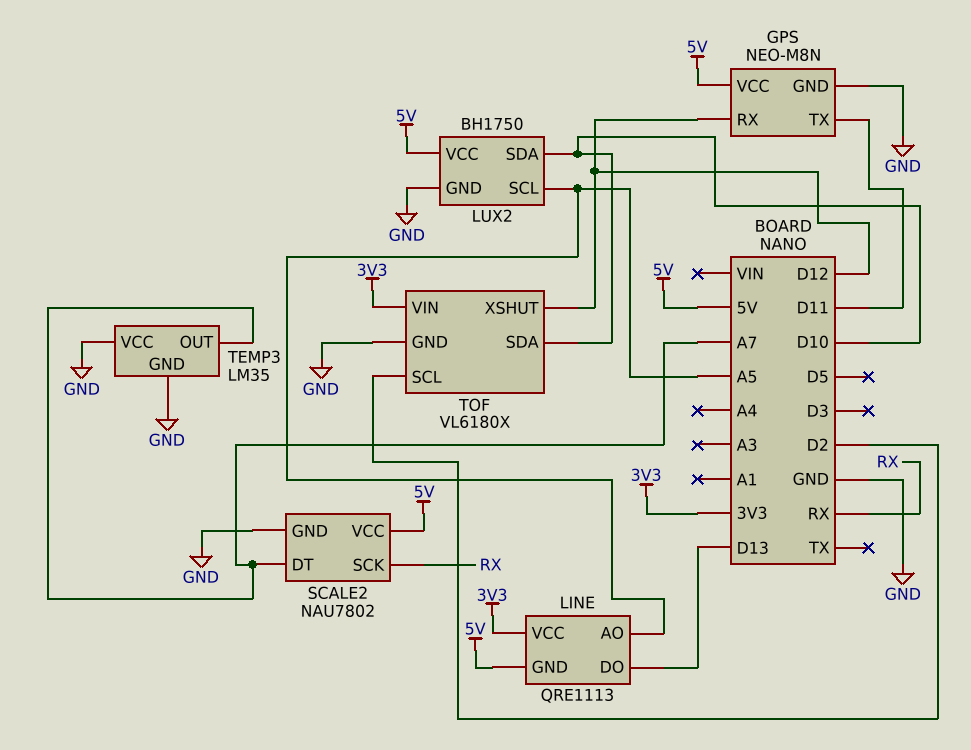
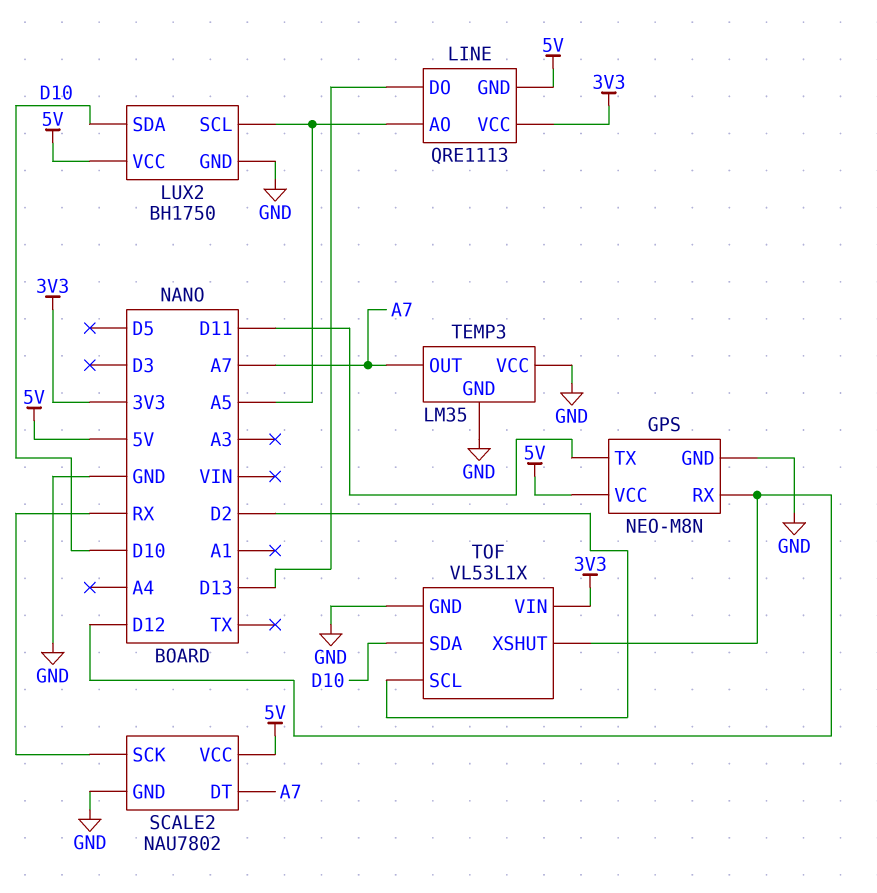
TOF: VL6180X -> VL53L1X

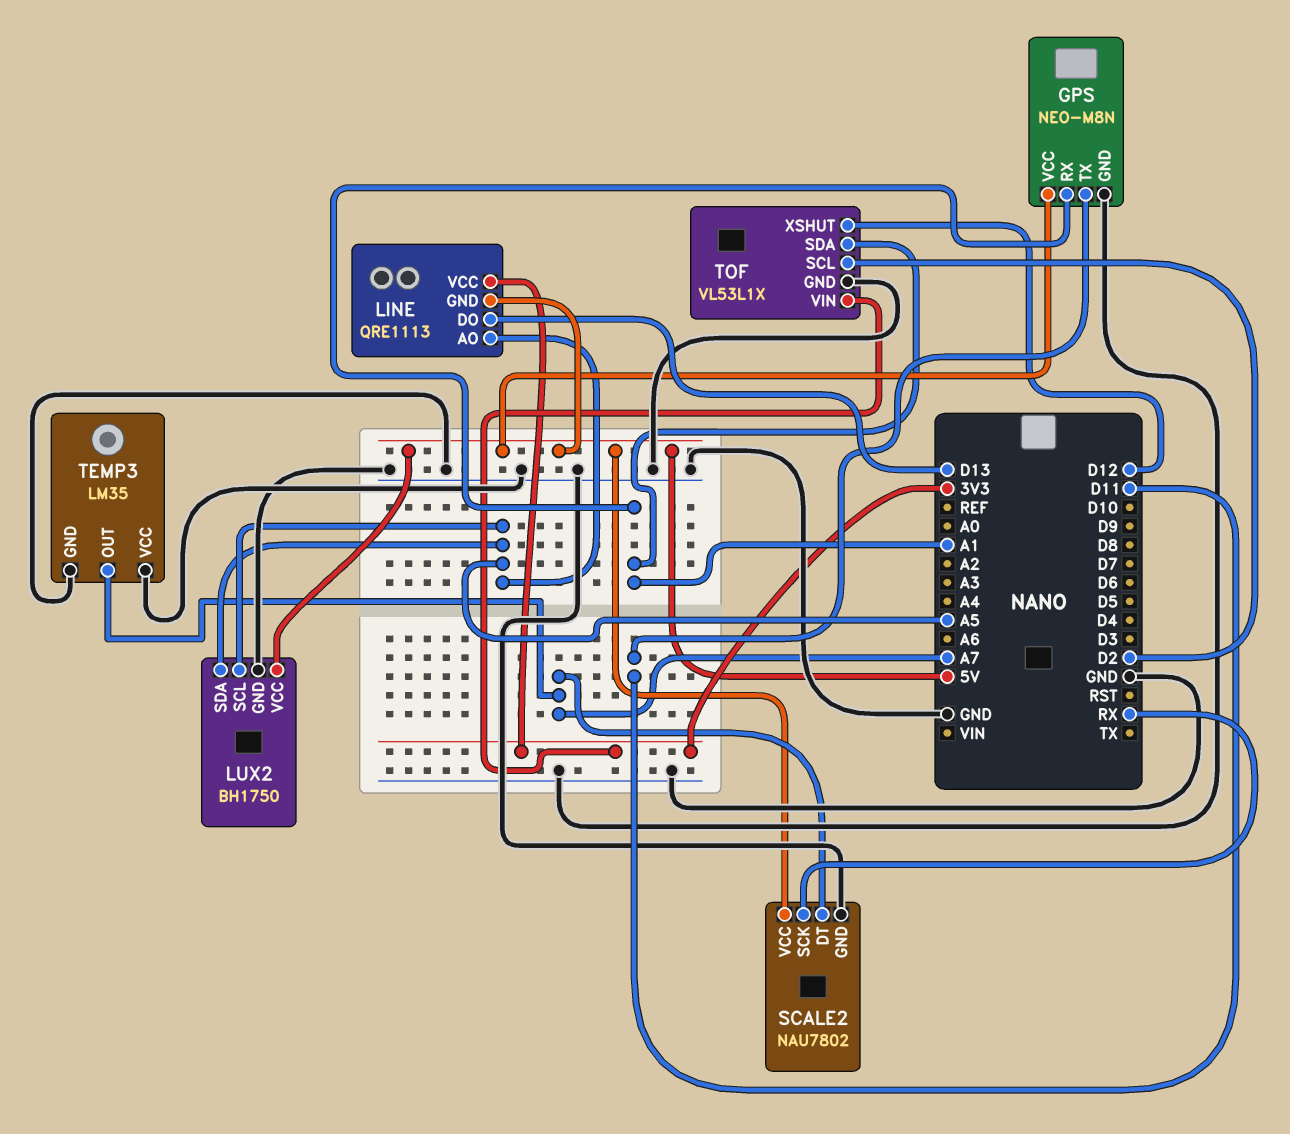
GPS pin RX: D12 -> A1
LUX2 pin SDA: D10 -> A5
TOF pin SDA: D10 -> A1

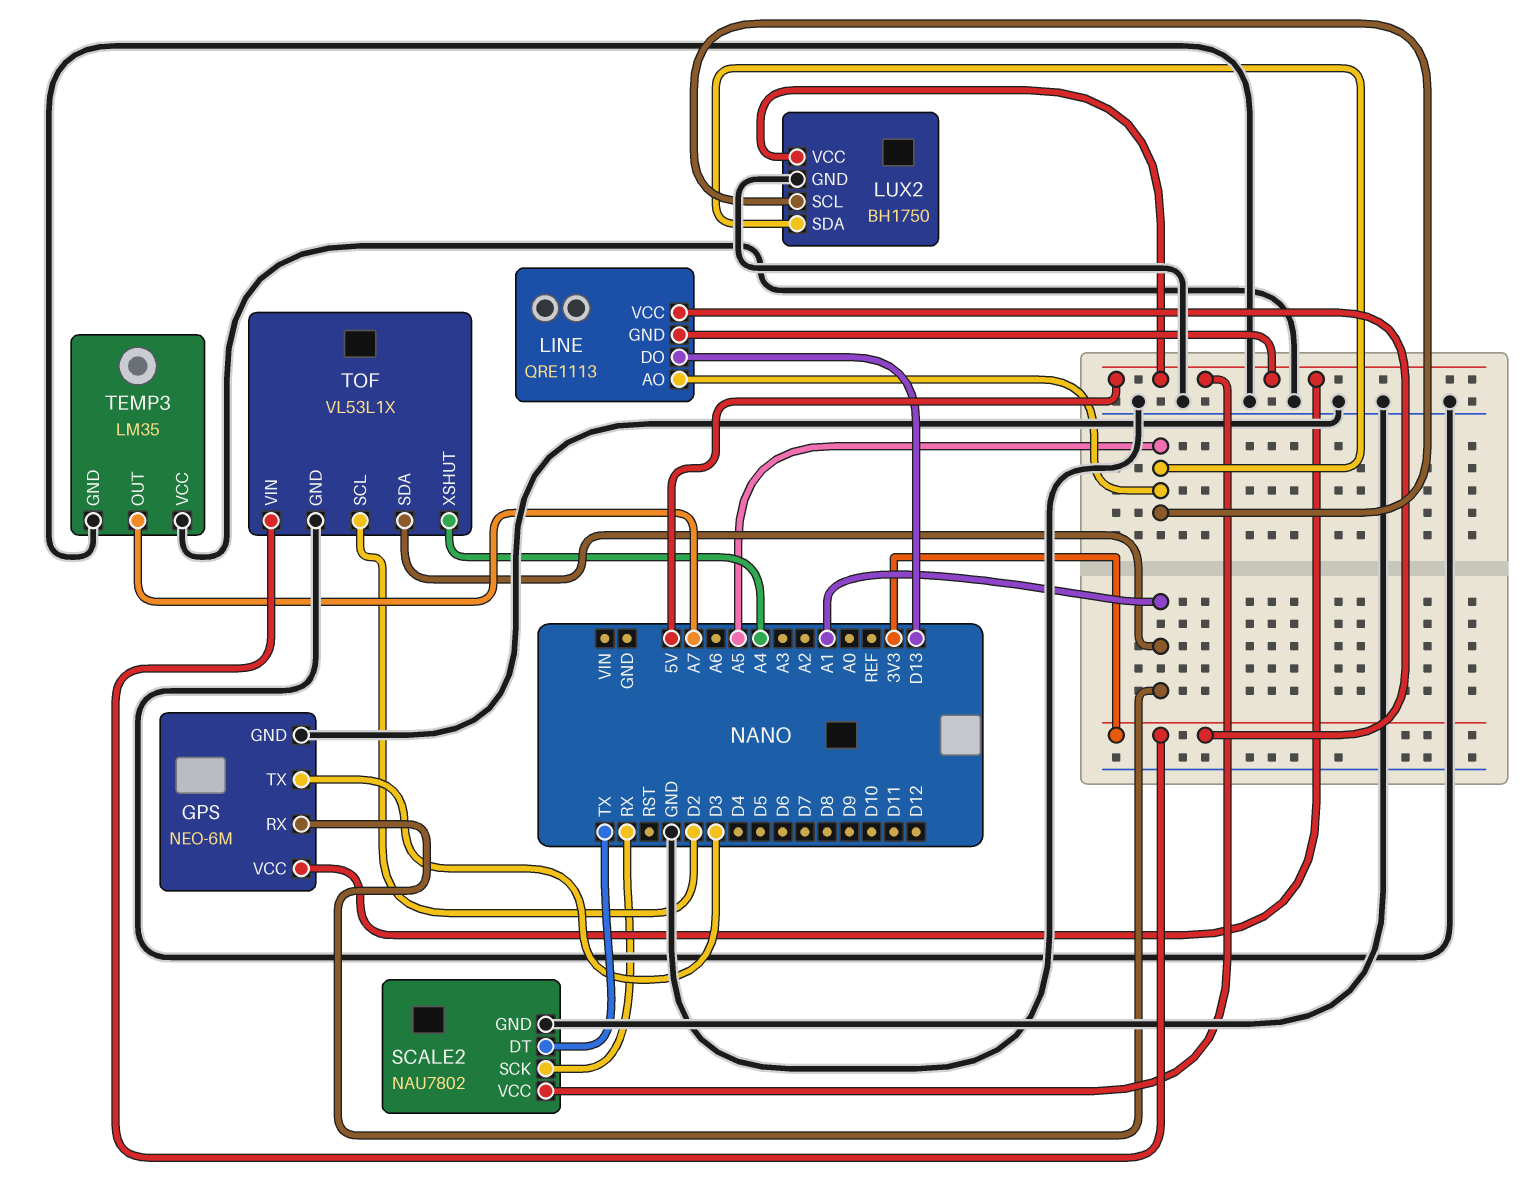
GPS: NEO-M8N -> NEO-6M
GPS pin TX: D11 -> D3
SCALE2 pin DT: A7 -> TX
TOF pin XSHUT: D12 -> A4

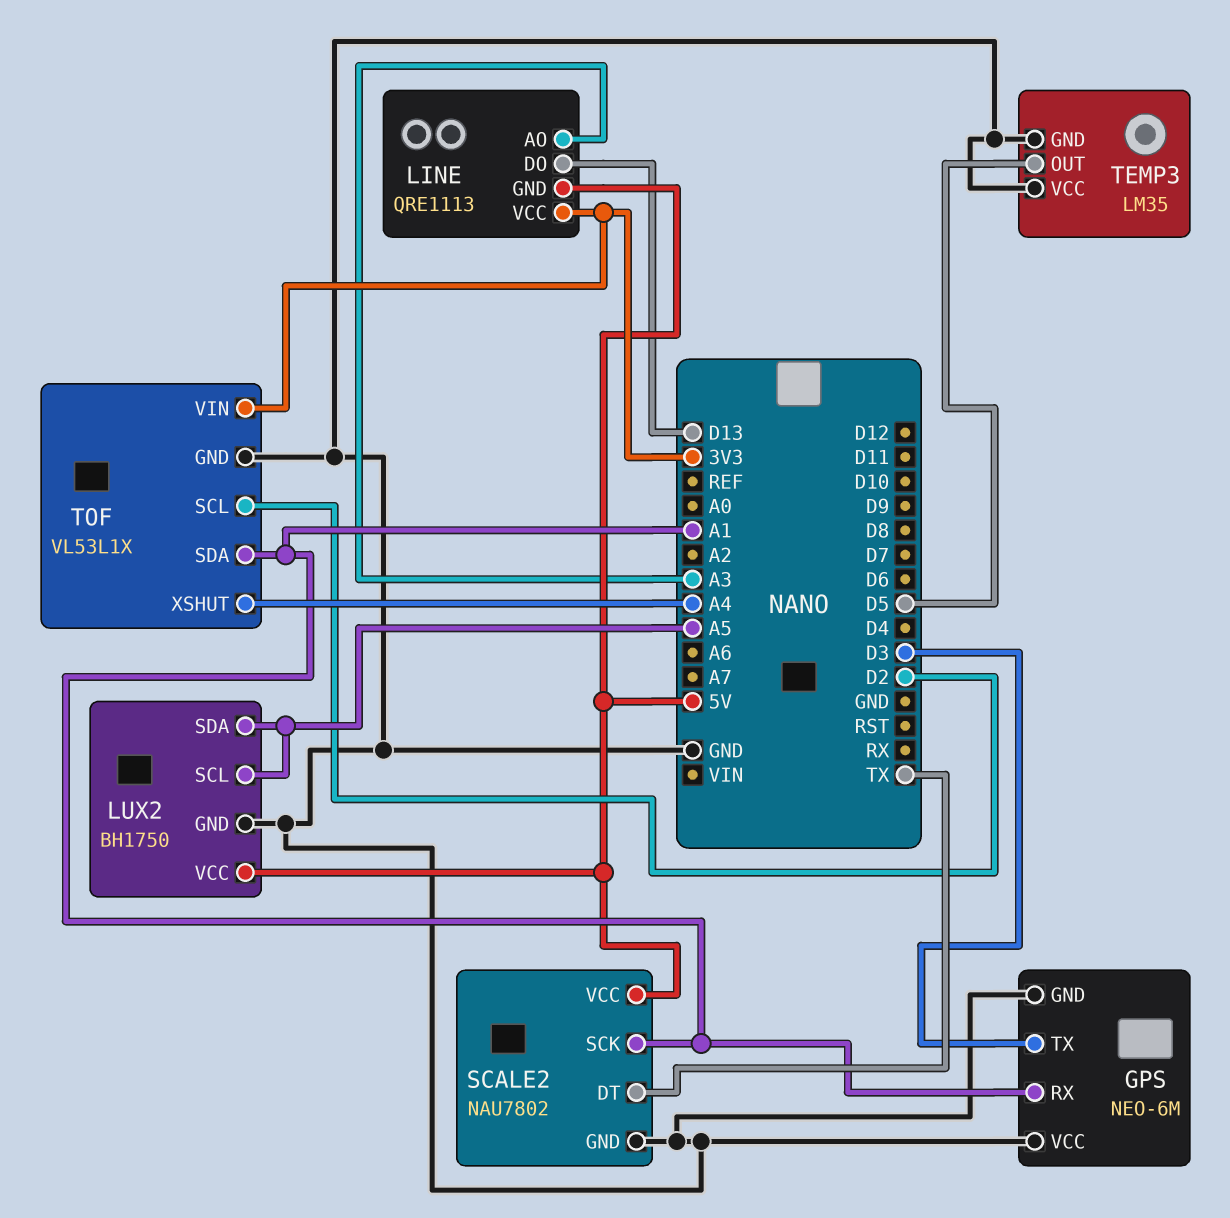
GPS pin VCC: 5V -> GND
LINE pin AO: A5 -> A3
SCALE2 pin SCK: RX -> A1
TEMP3 pin OUT: A7 -> D5

